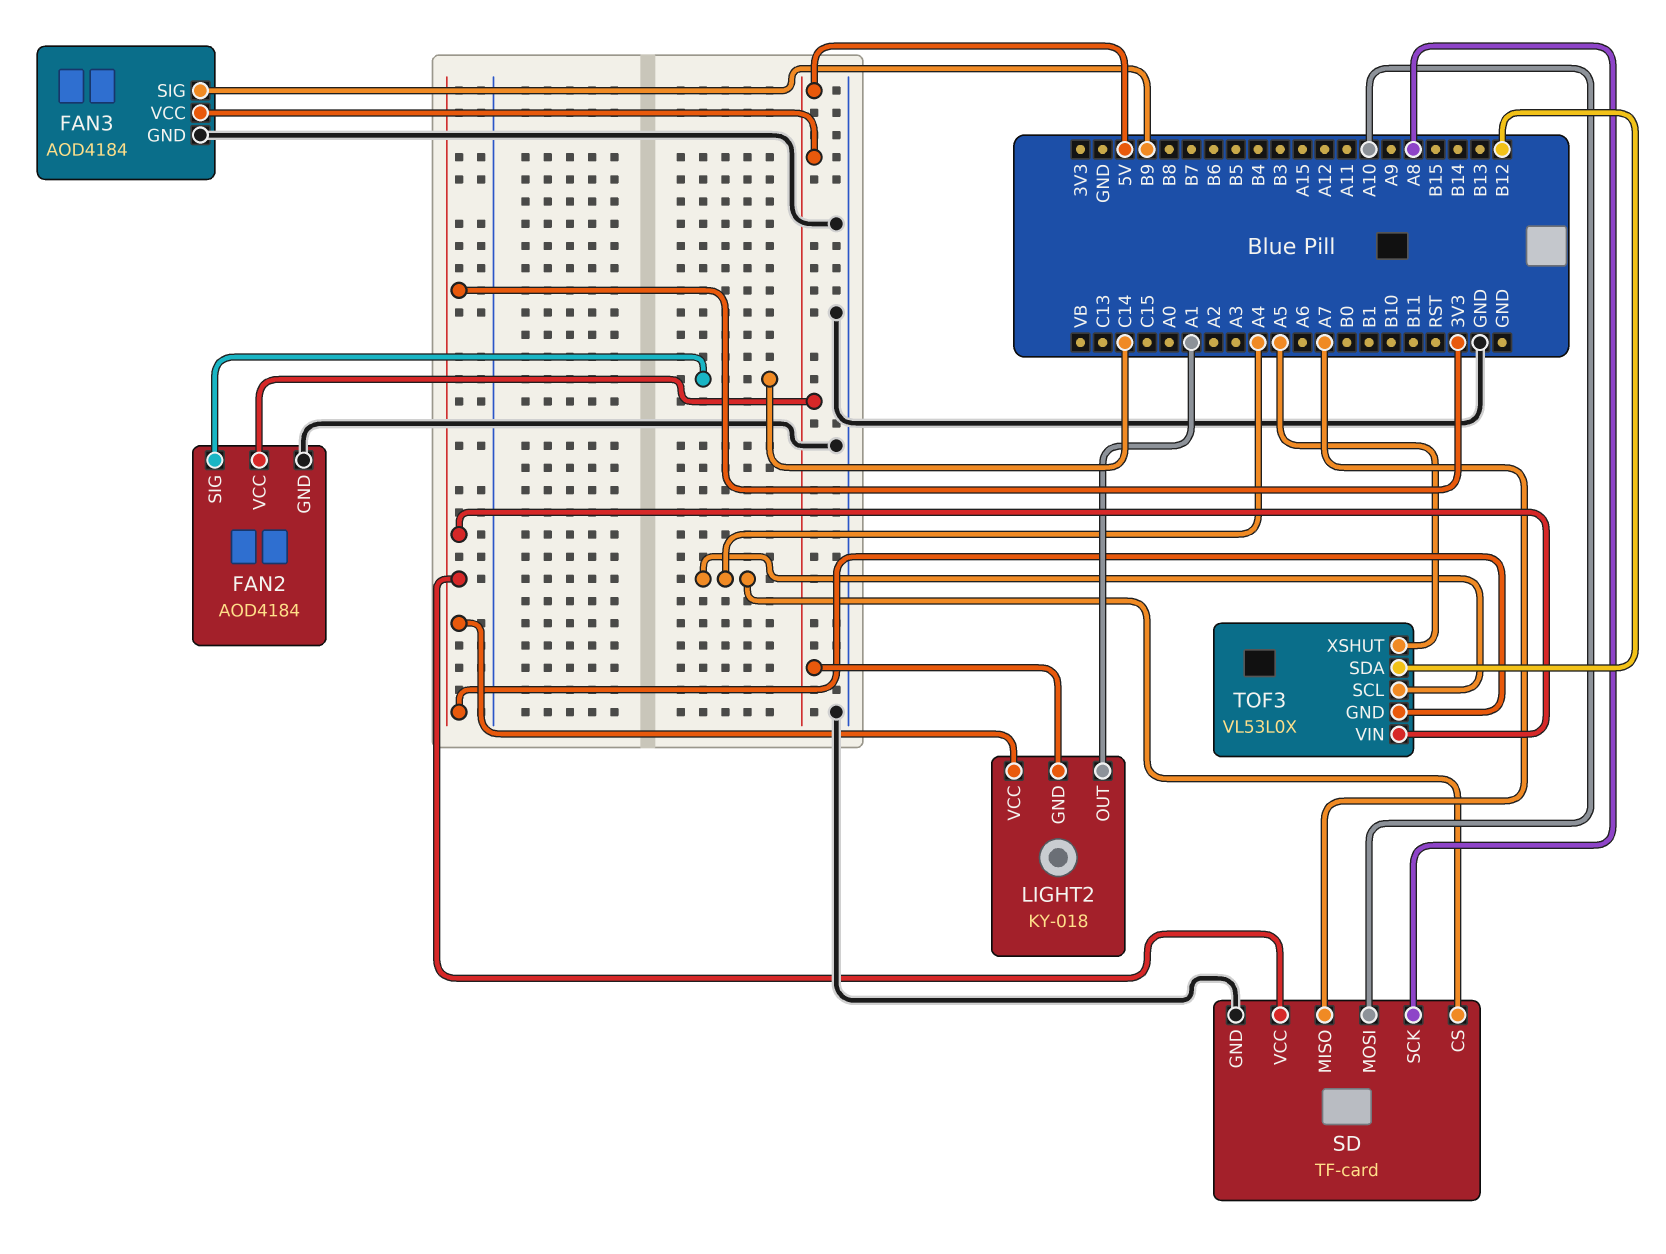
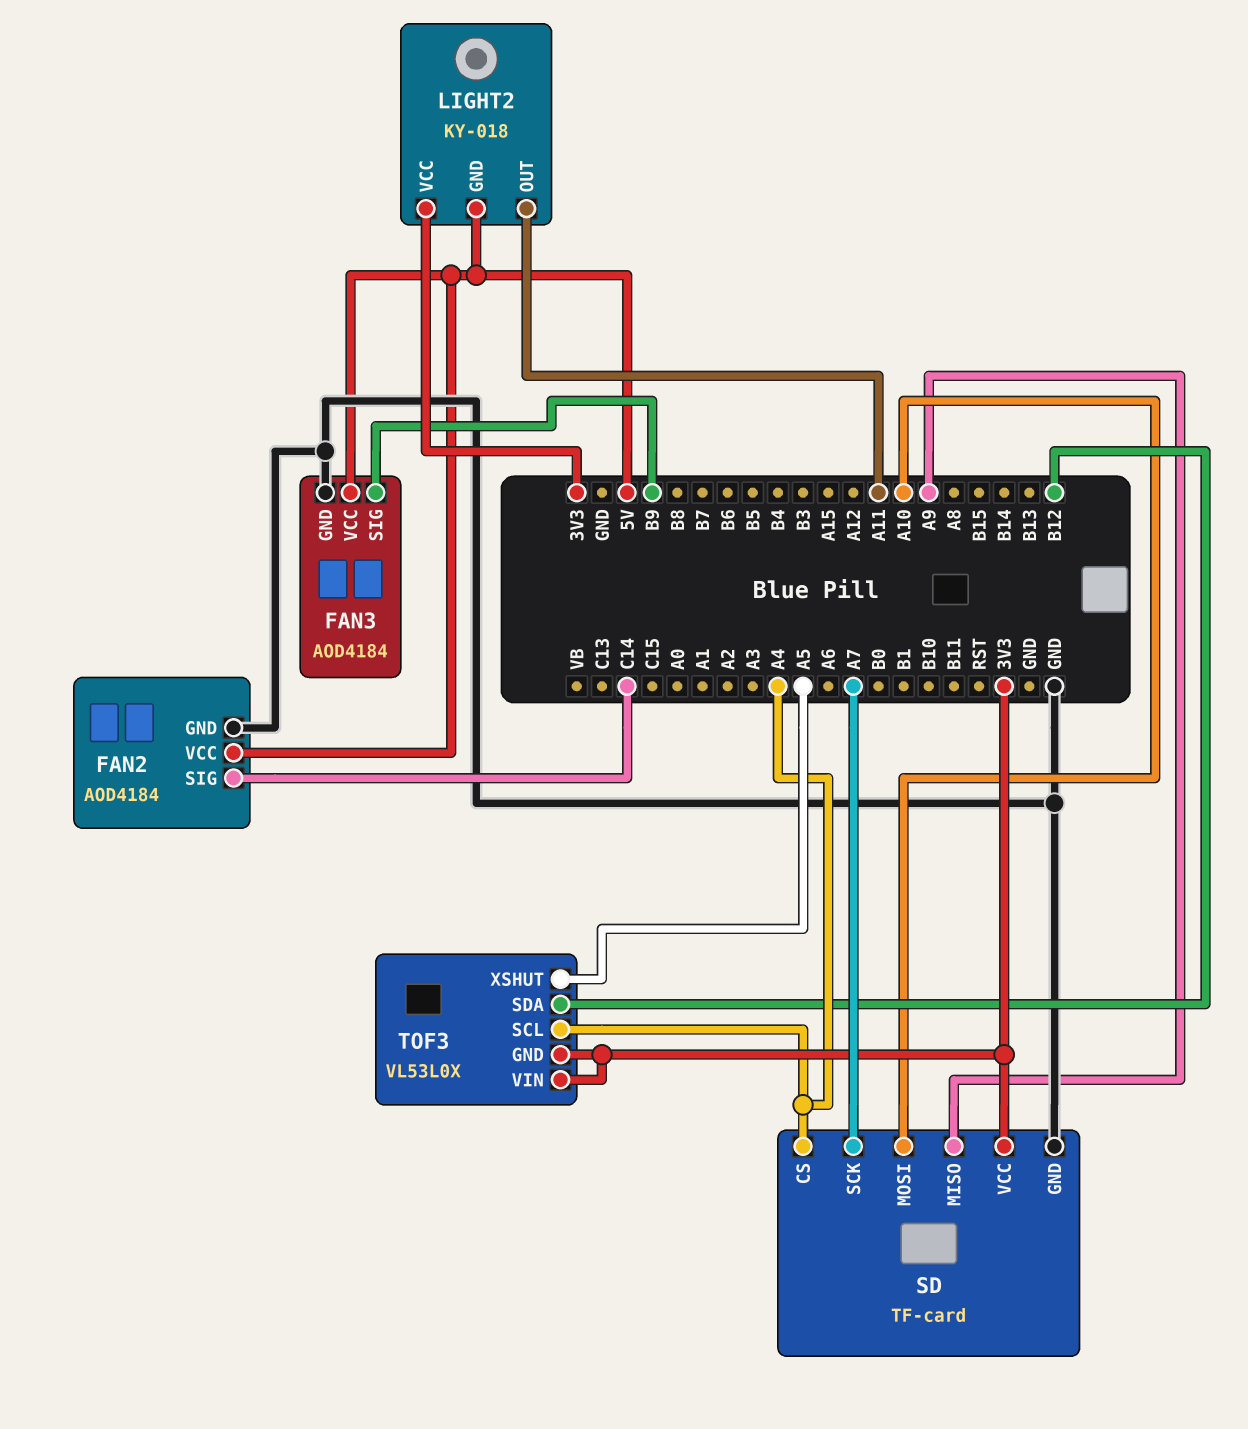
LIGHT2 pin OUT: A1 -> A11
SD pin MISO: A7 -> A9
SD pin SCK: A8 -> A7

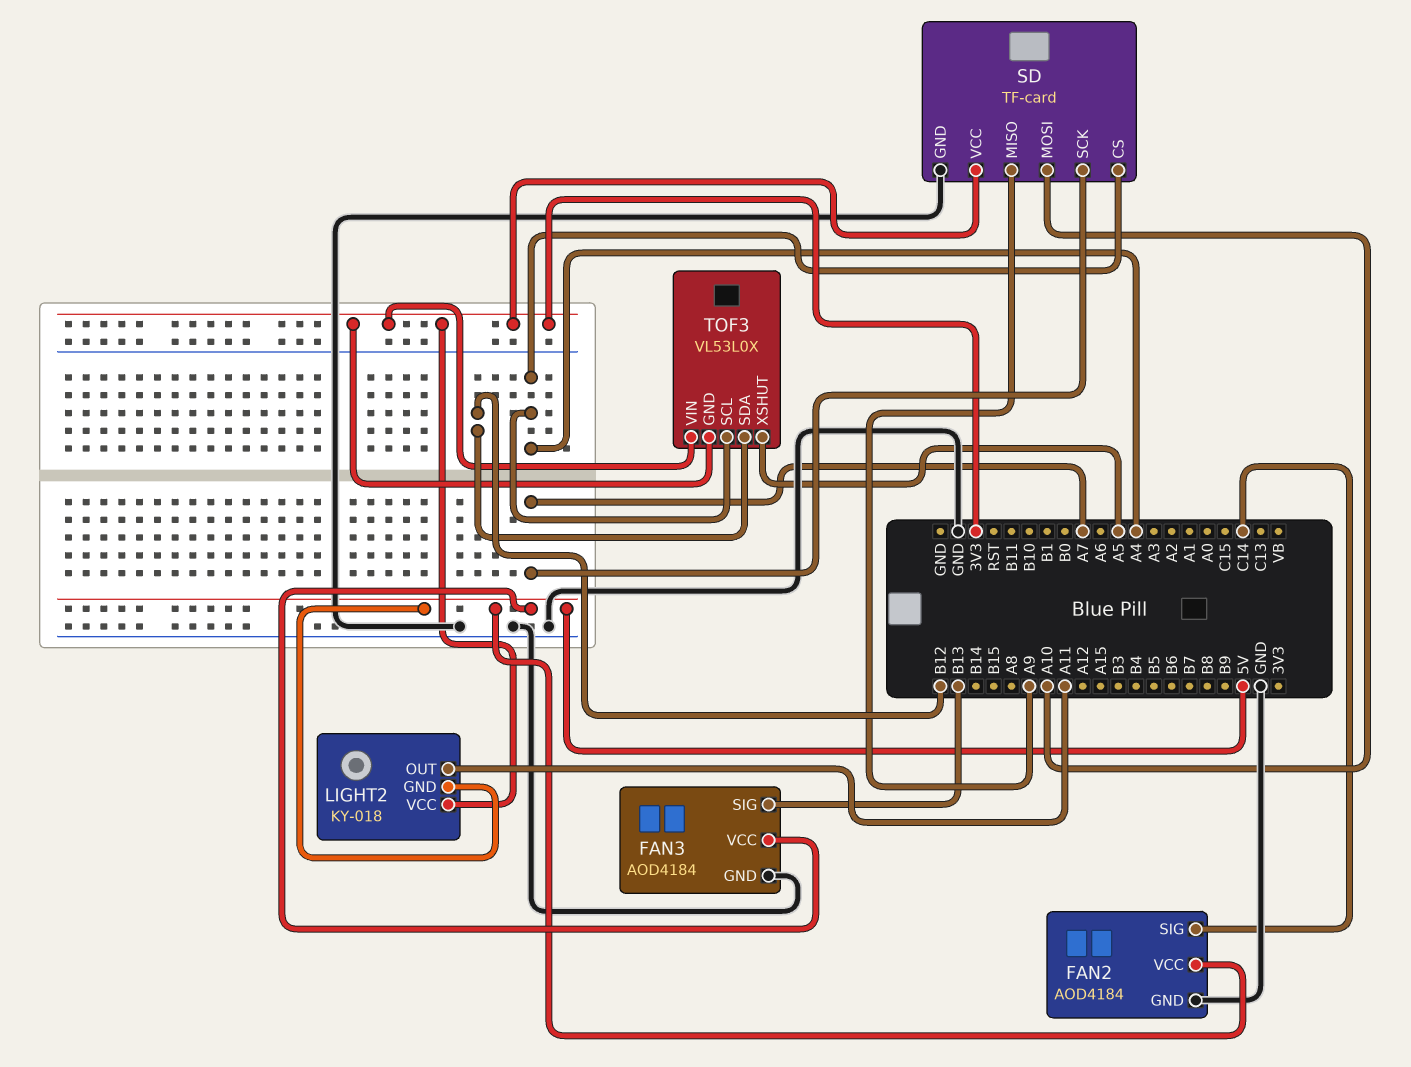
FAN3 pin SIG: B9 -> B13

